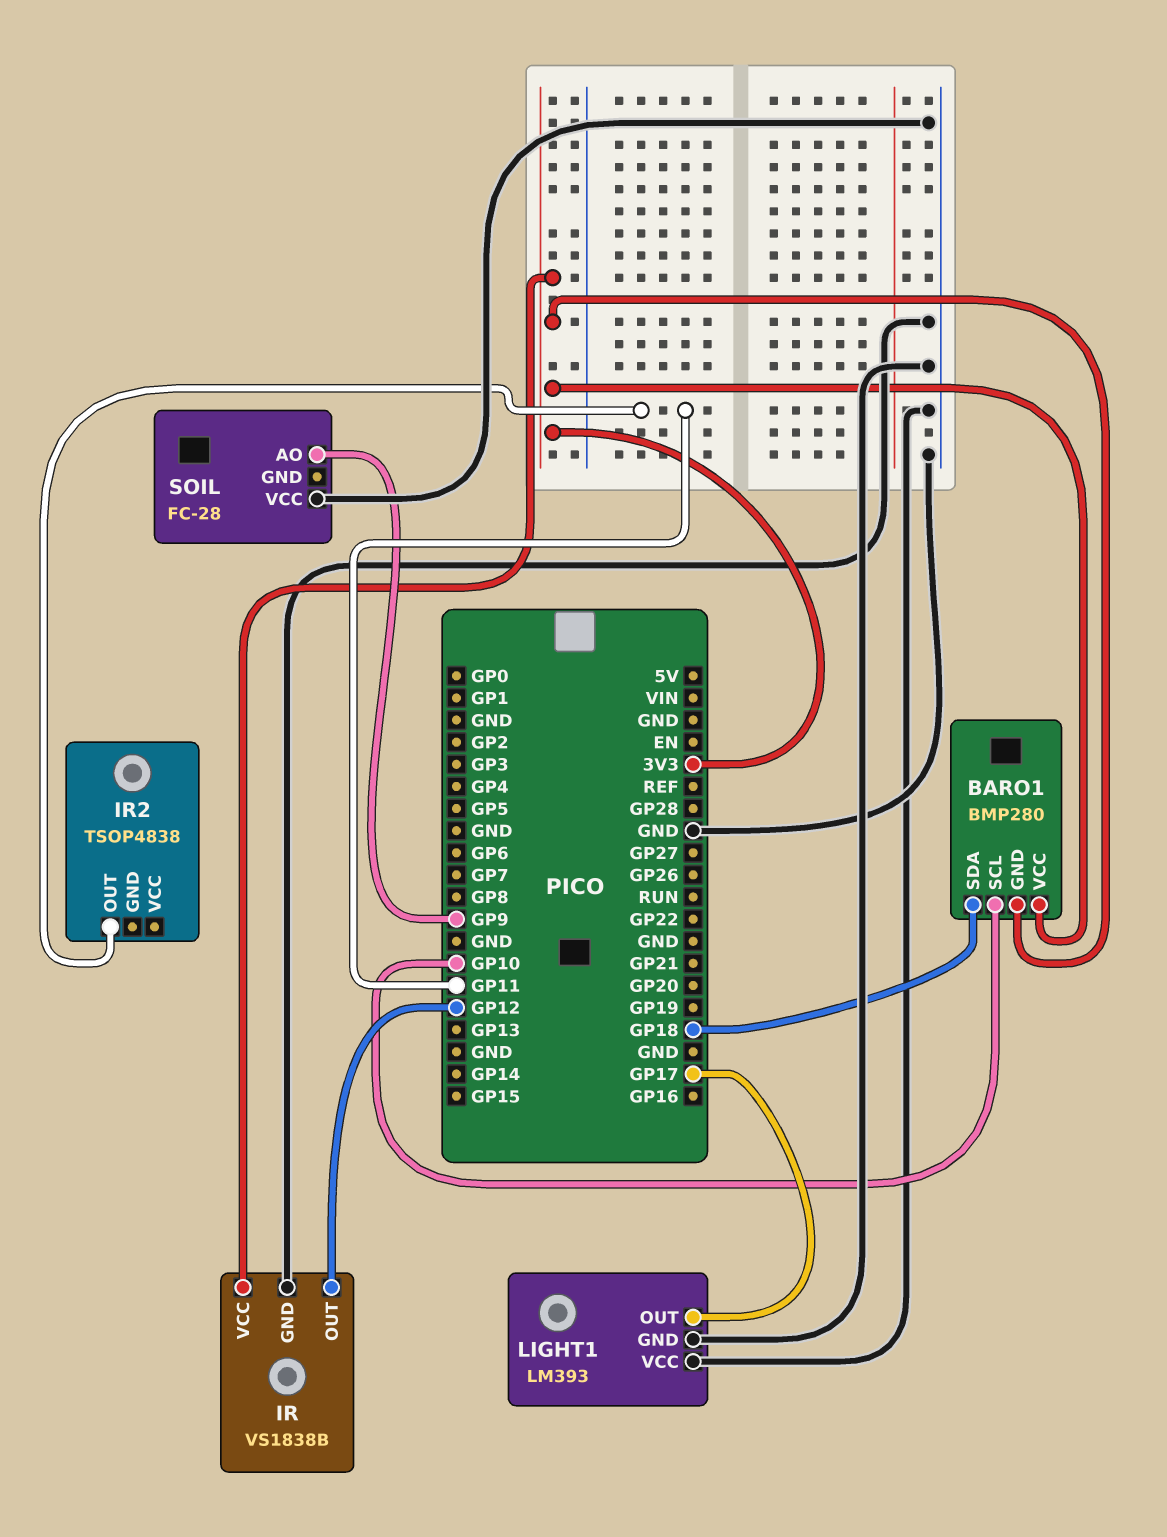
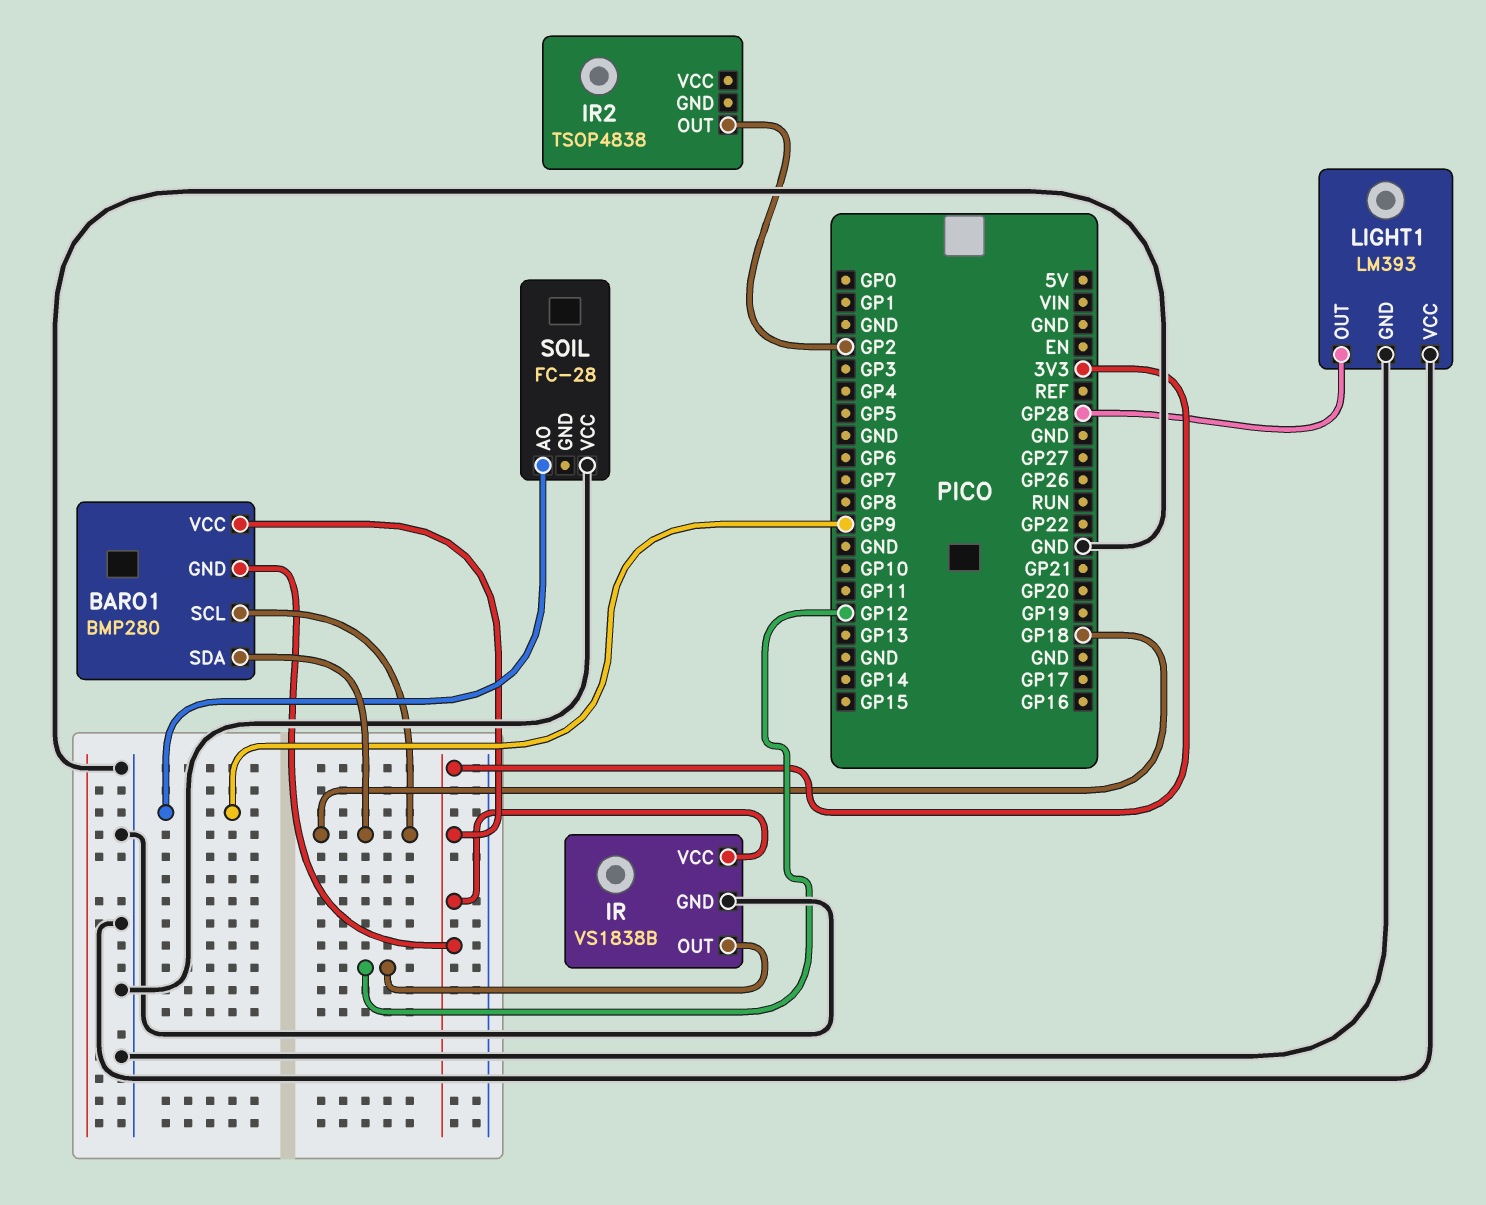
BARO1 pin SCL: GP10 -> GP18
IR2 pin OUT: GP11 -> GP2
LIGHT1 pin OUT: GP17 -> GP28

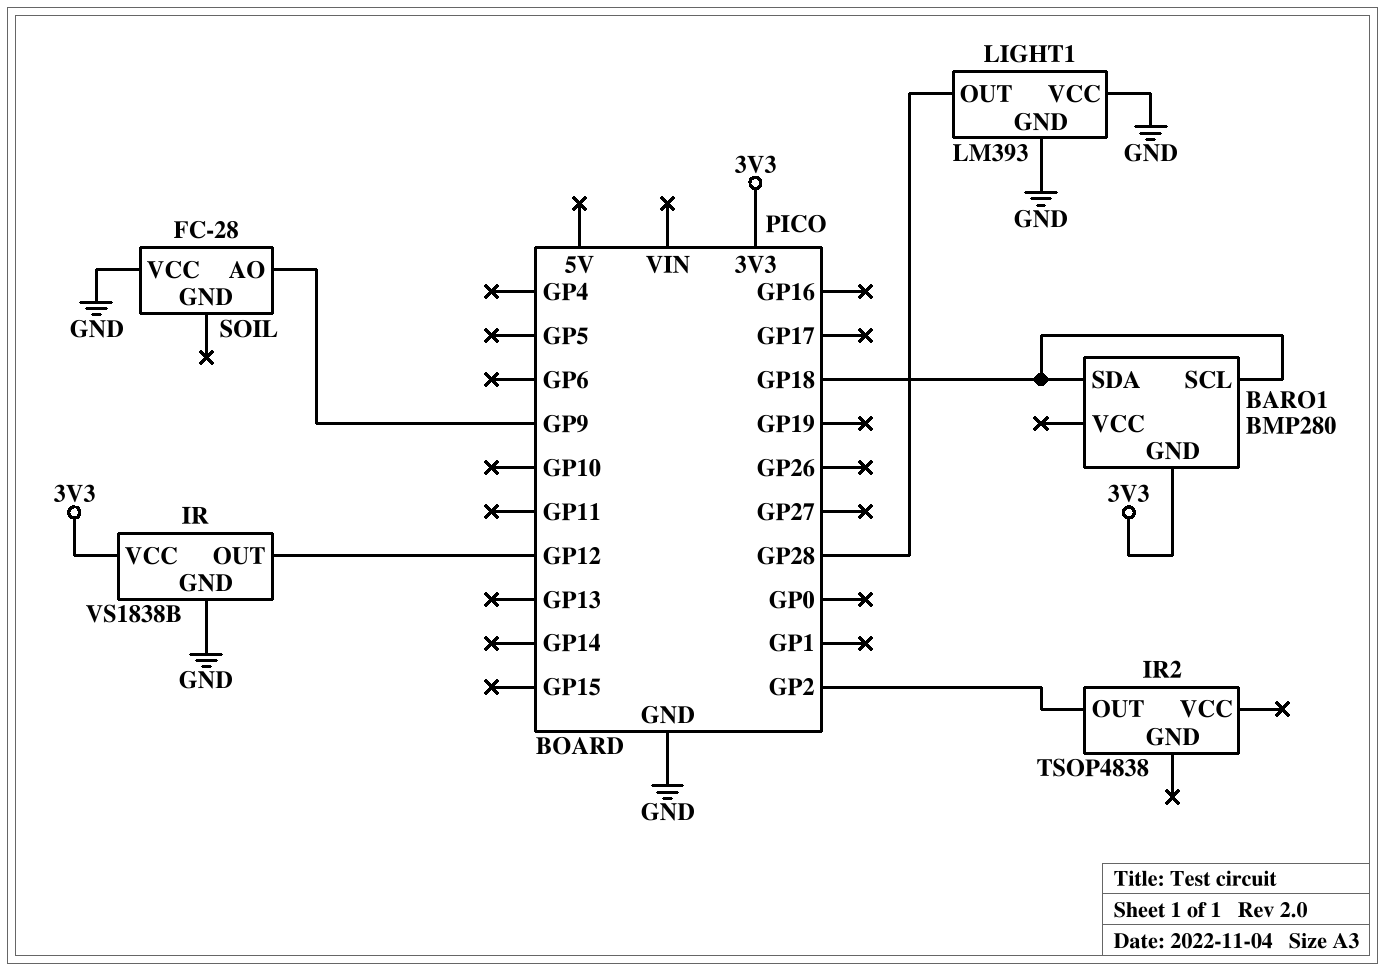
BARO1 pin VCC: 3V3 -> none

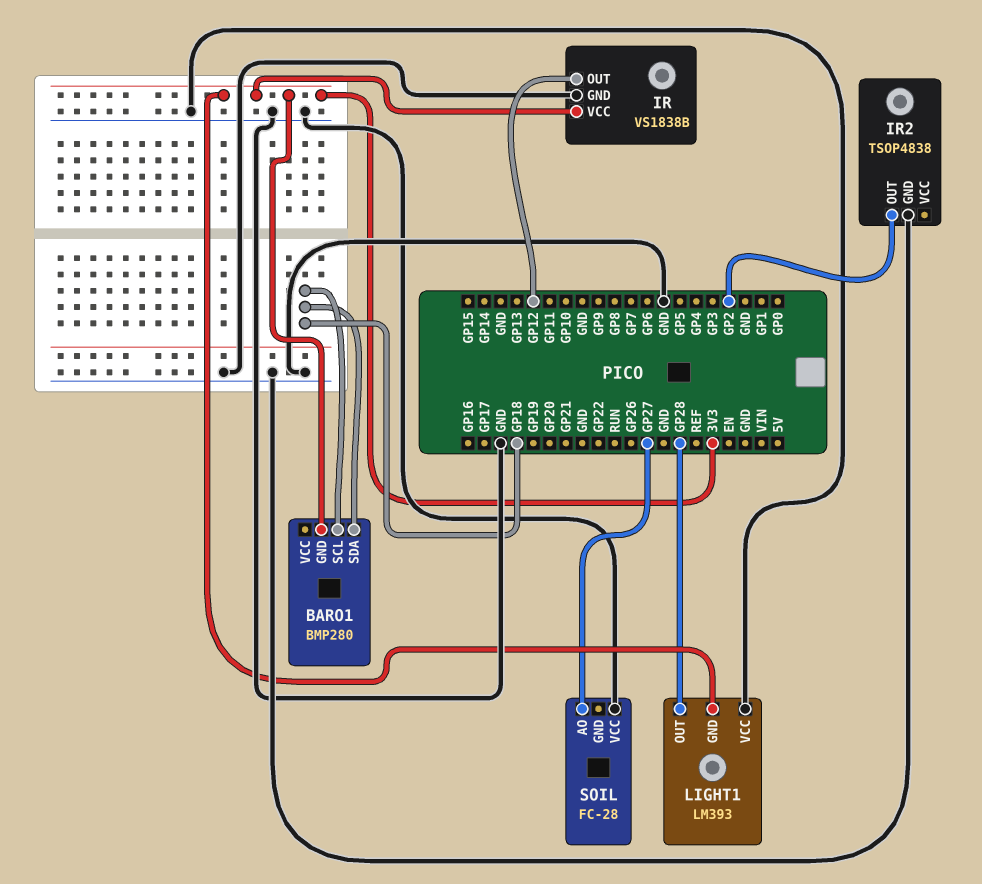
IR2 pin GND: none -> GND
LIGHT1 pin GND: GND -> 3V3
SOIL pin AO: GP9 -> GP27

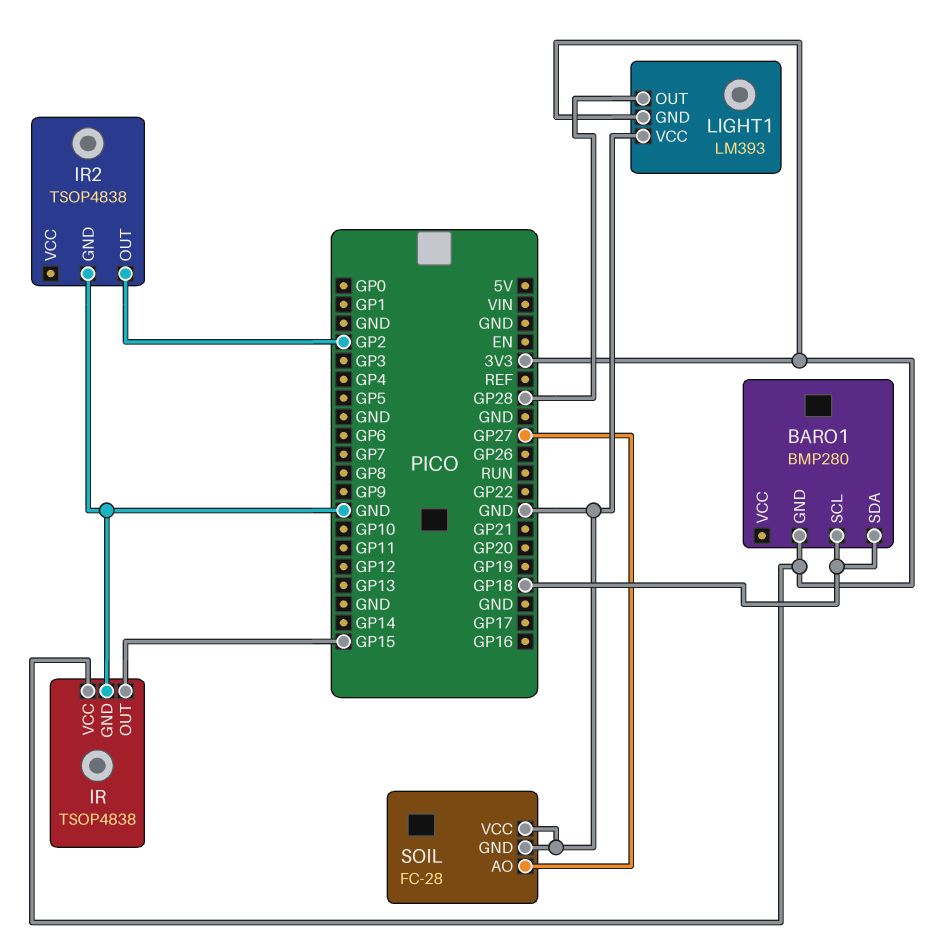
IR: VS1838B -> TSOP4838
IR pin OUT: GP12 -> GP15
SOIL pin GND: none -> GND

